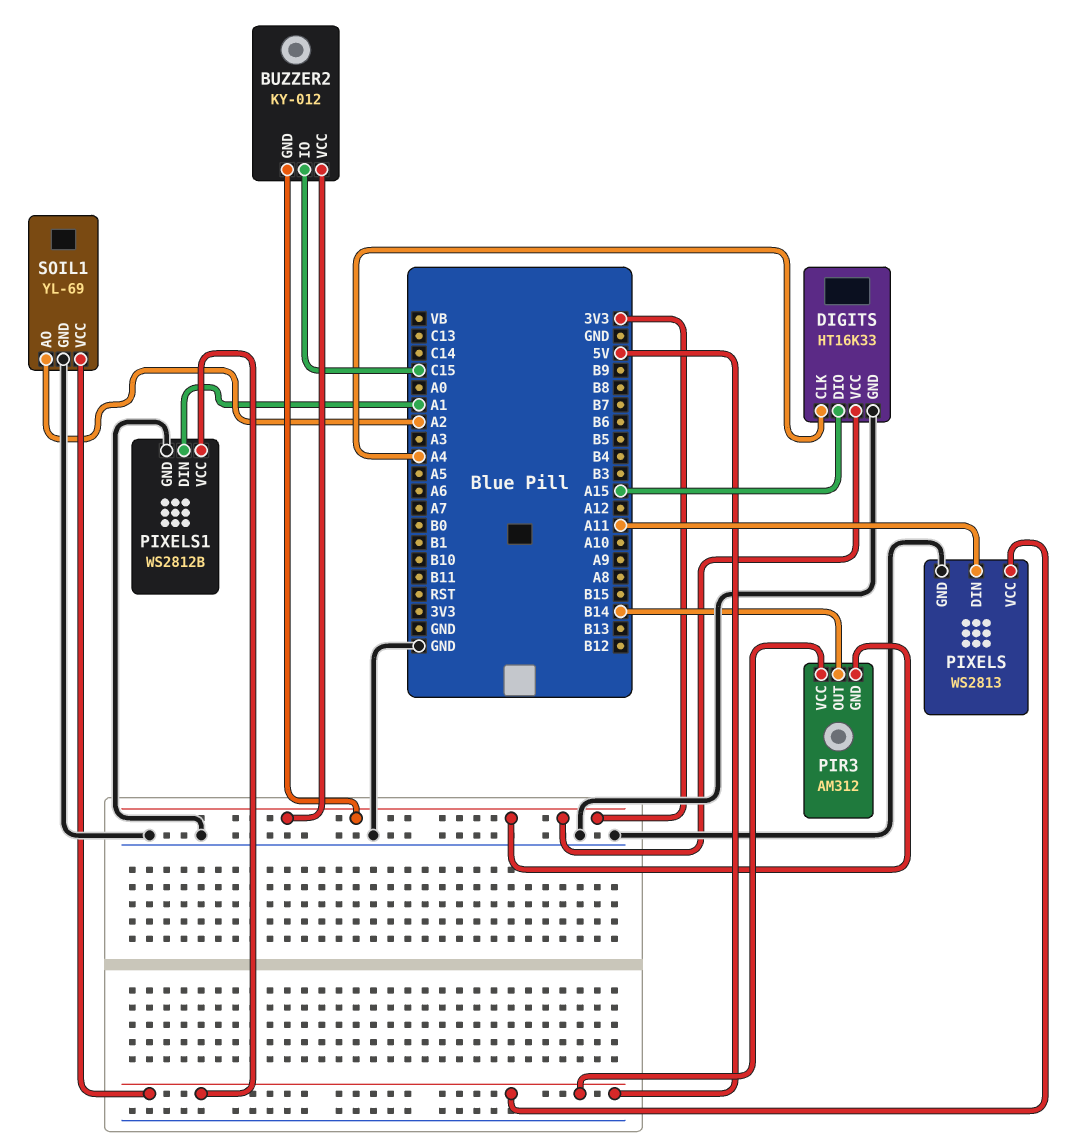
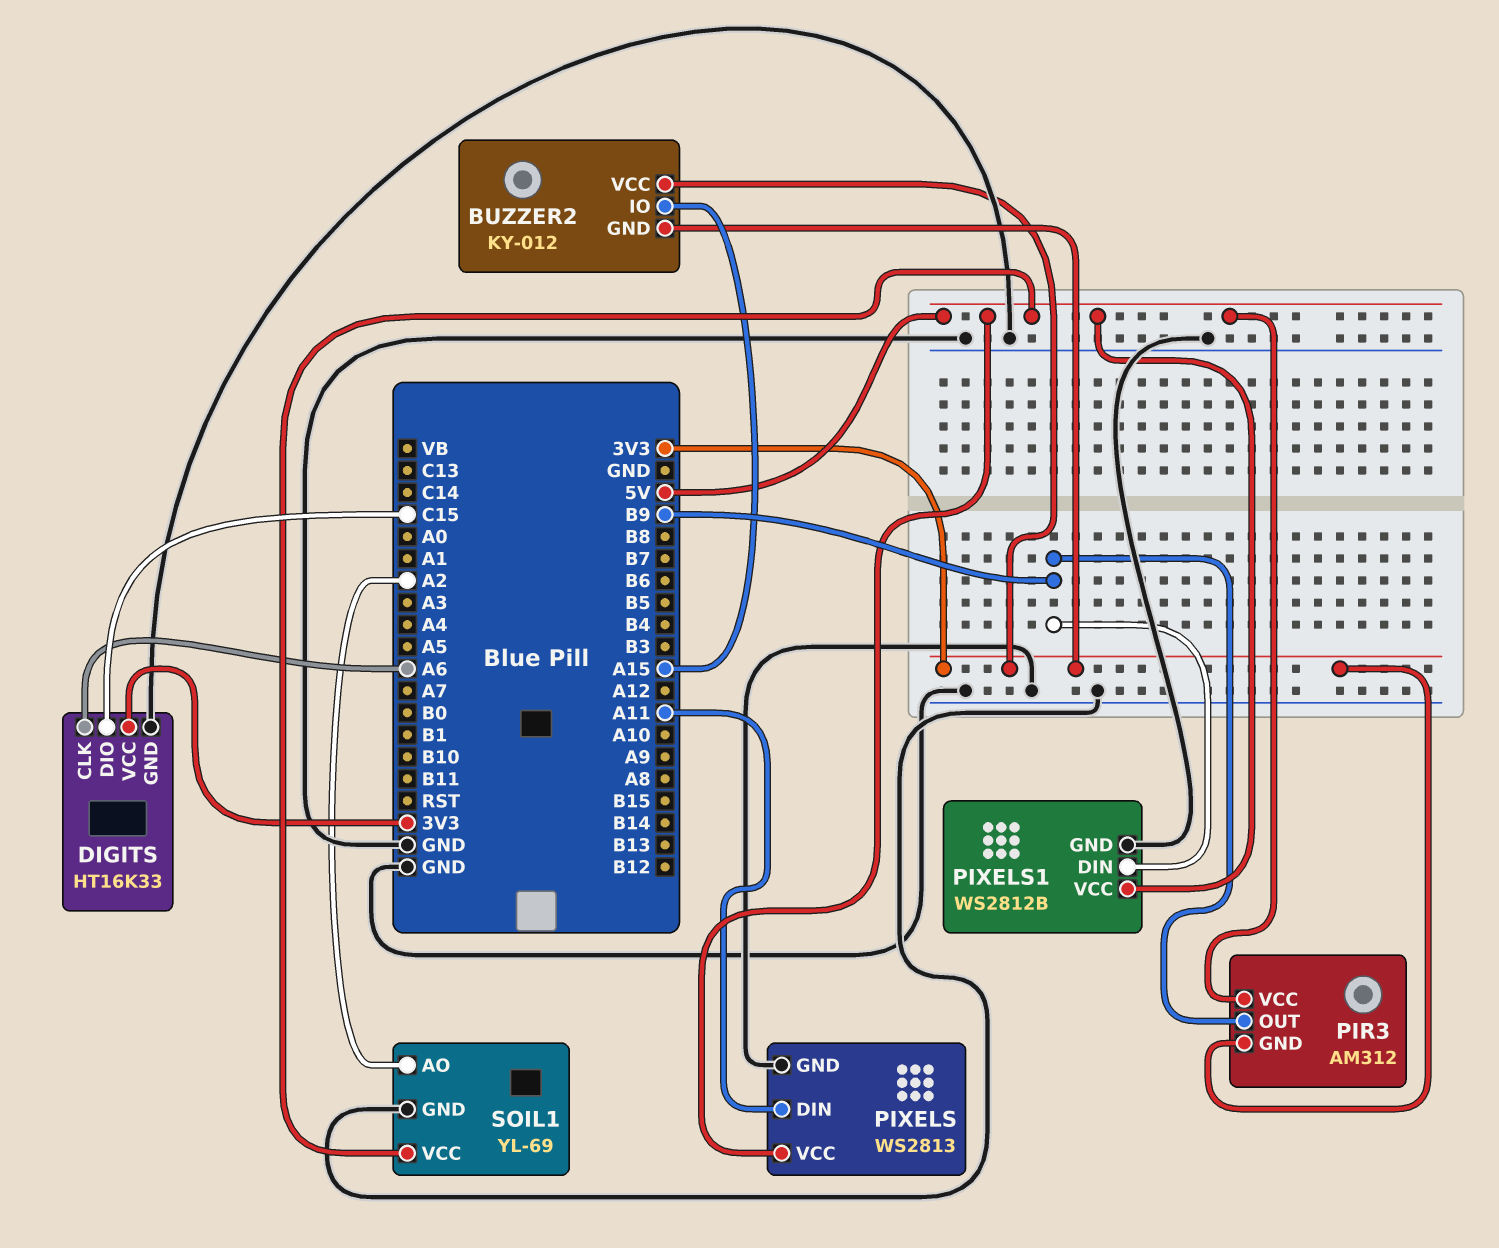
BUZZER2 pin IO: C15 -> A15
DIGITS pin CLK: A4 -> A6
DIGITS pin DIO: A15 -> C15
PIR3 pin OUT: B14 -> B9
PIXELS1 pin DIN: A1 -> B9

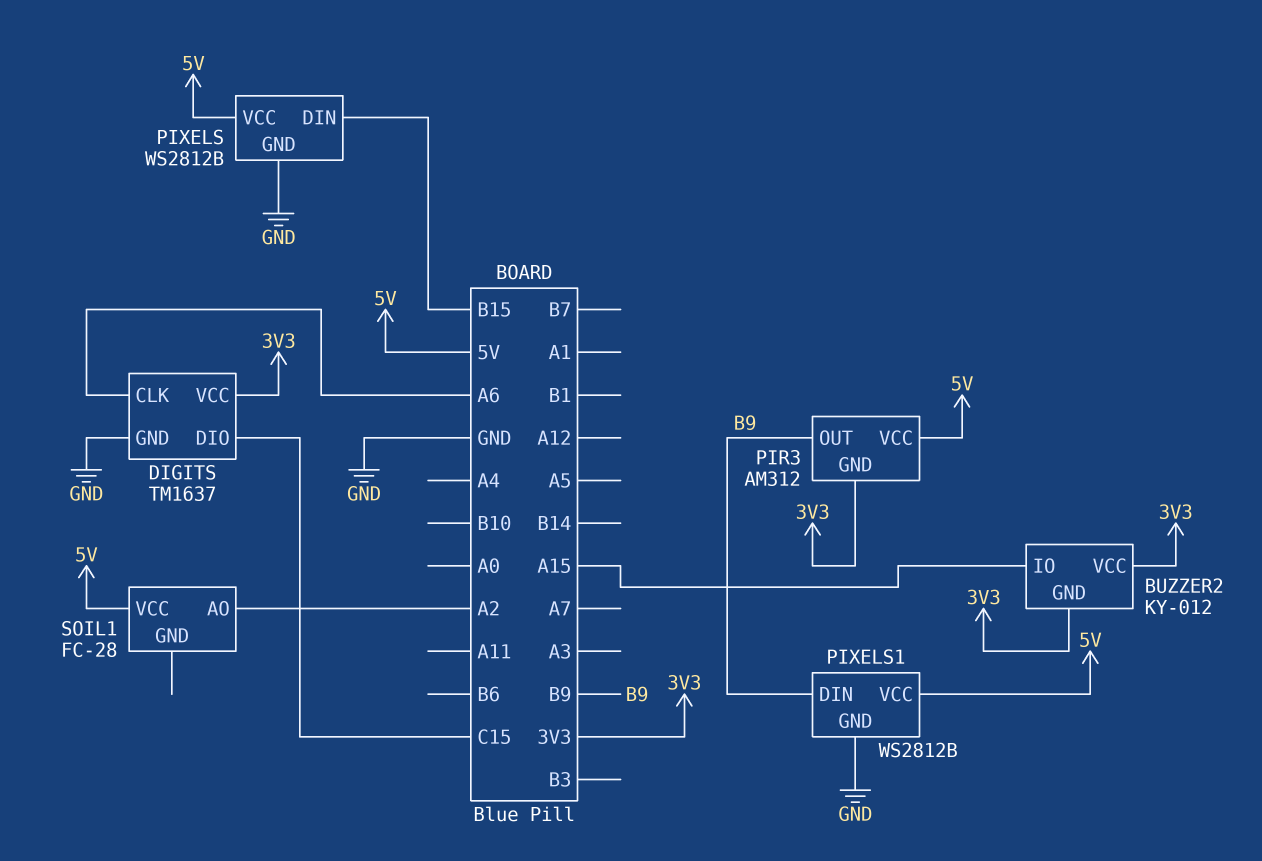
DIGITS: HT16K33 -> TM1637
PIXELS: WS2813 -> WS2812B
PIXELS pin DIN: A11 -> B15
SOIL1: YL-69 -> FC-28
SOIL1 pin GND: GND -> none

